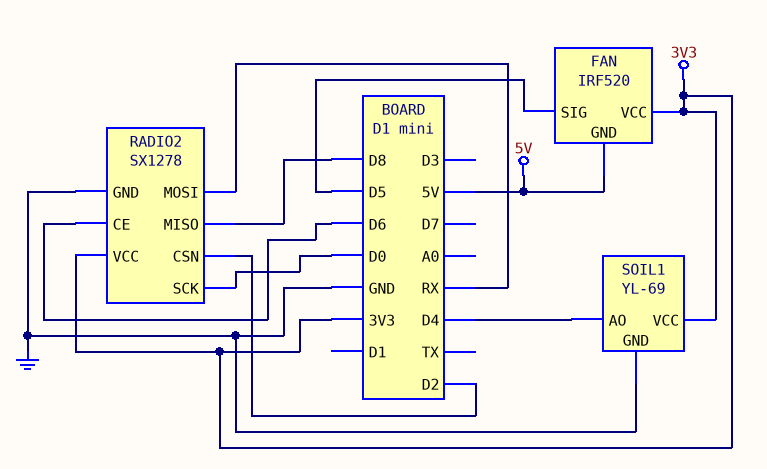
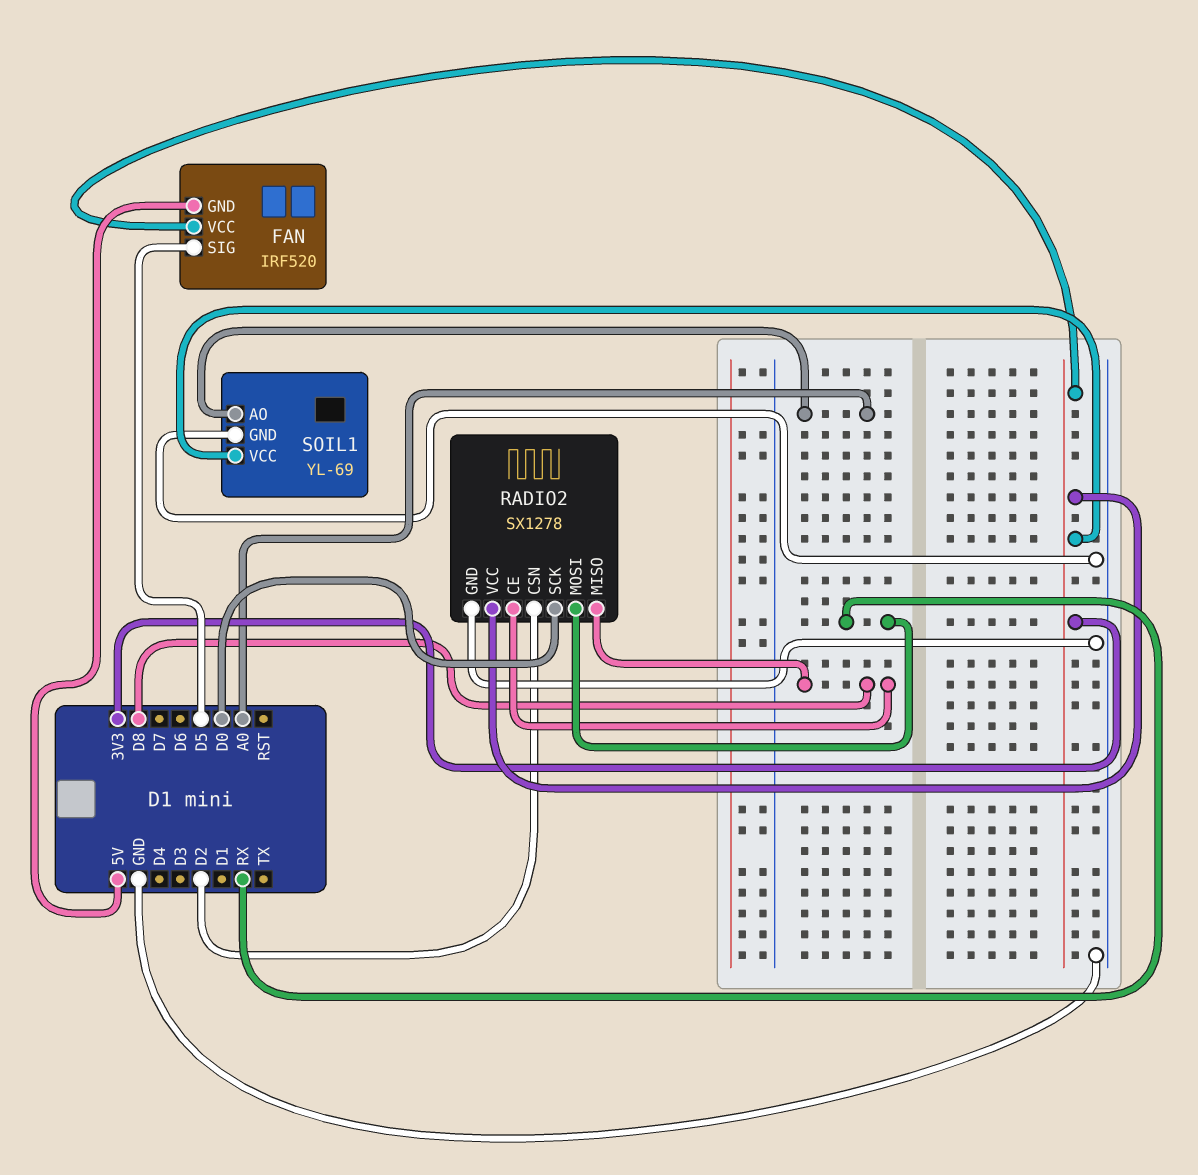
RADIO2 pin CE: D6 -> D8
SOIL1 pin AO: D4 -> A0

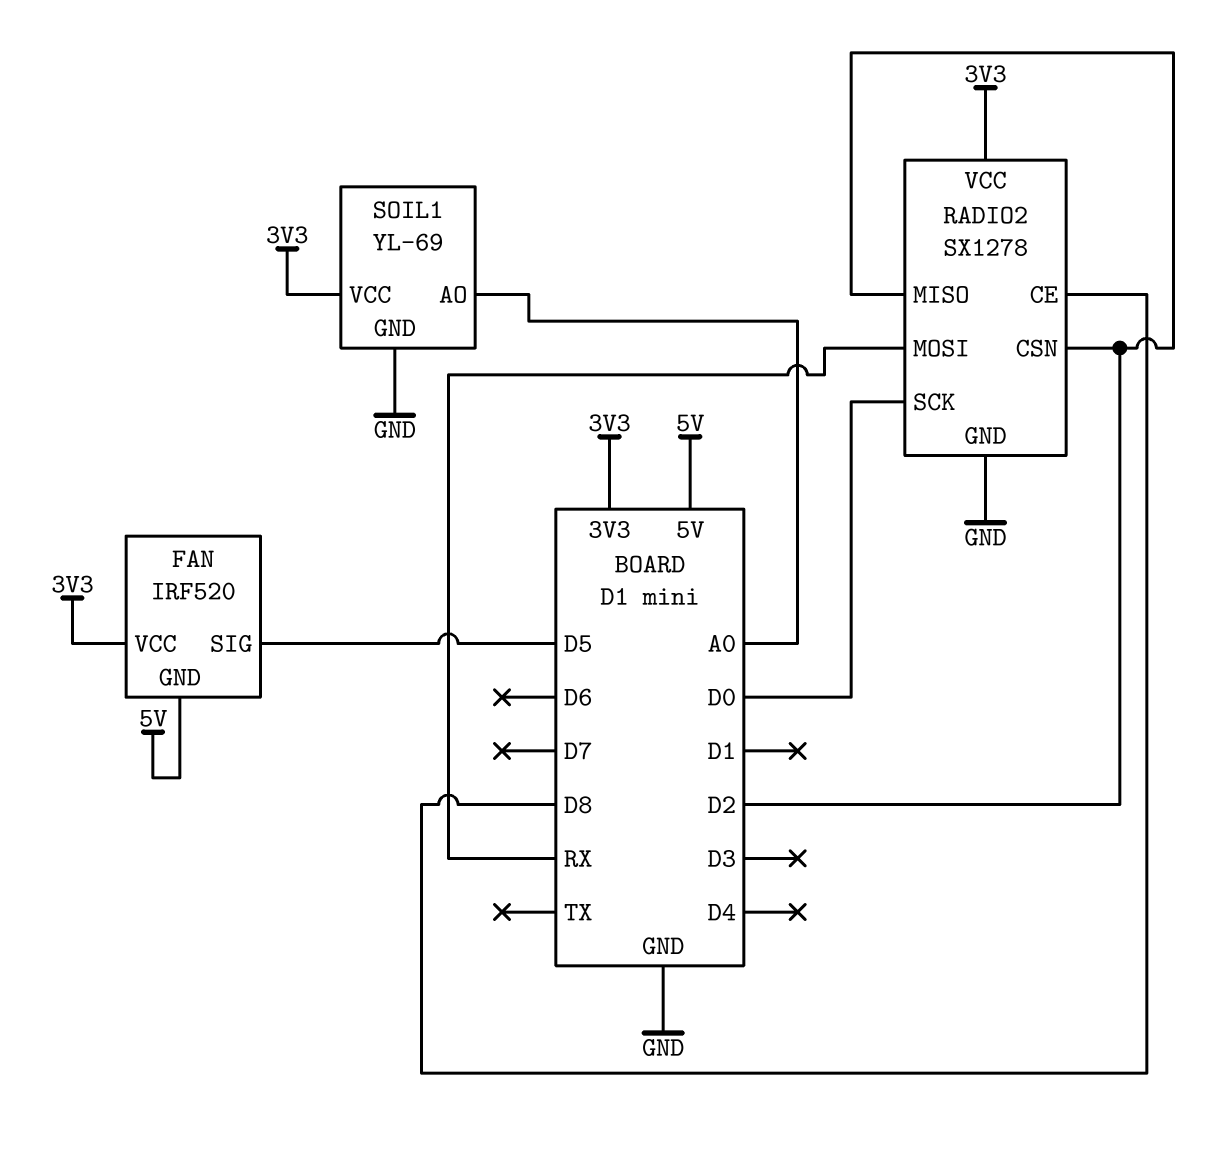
RADIO2 pin MISO: D8 -> D2

